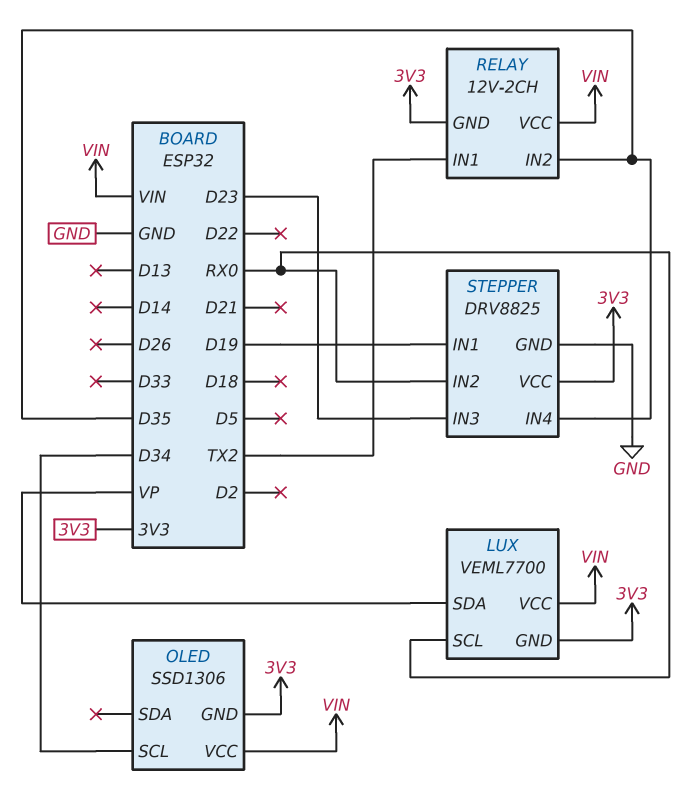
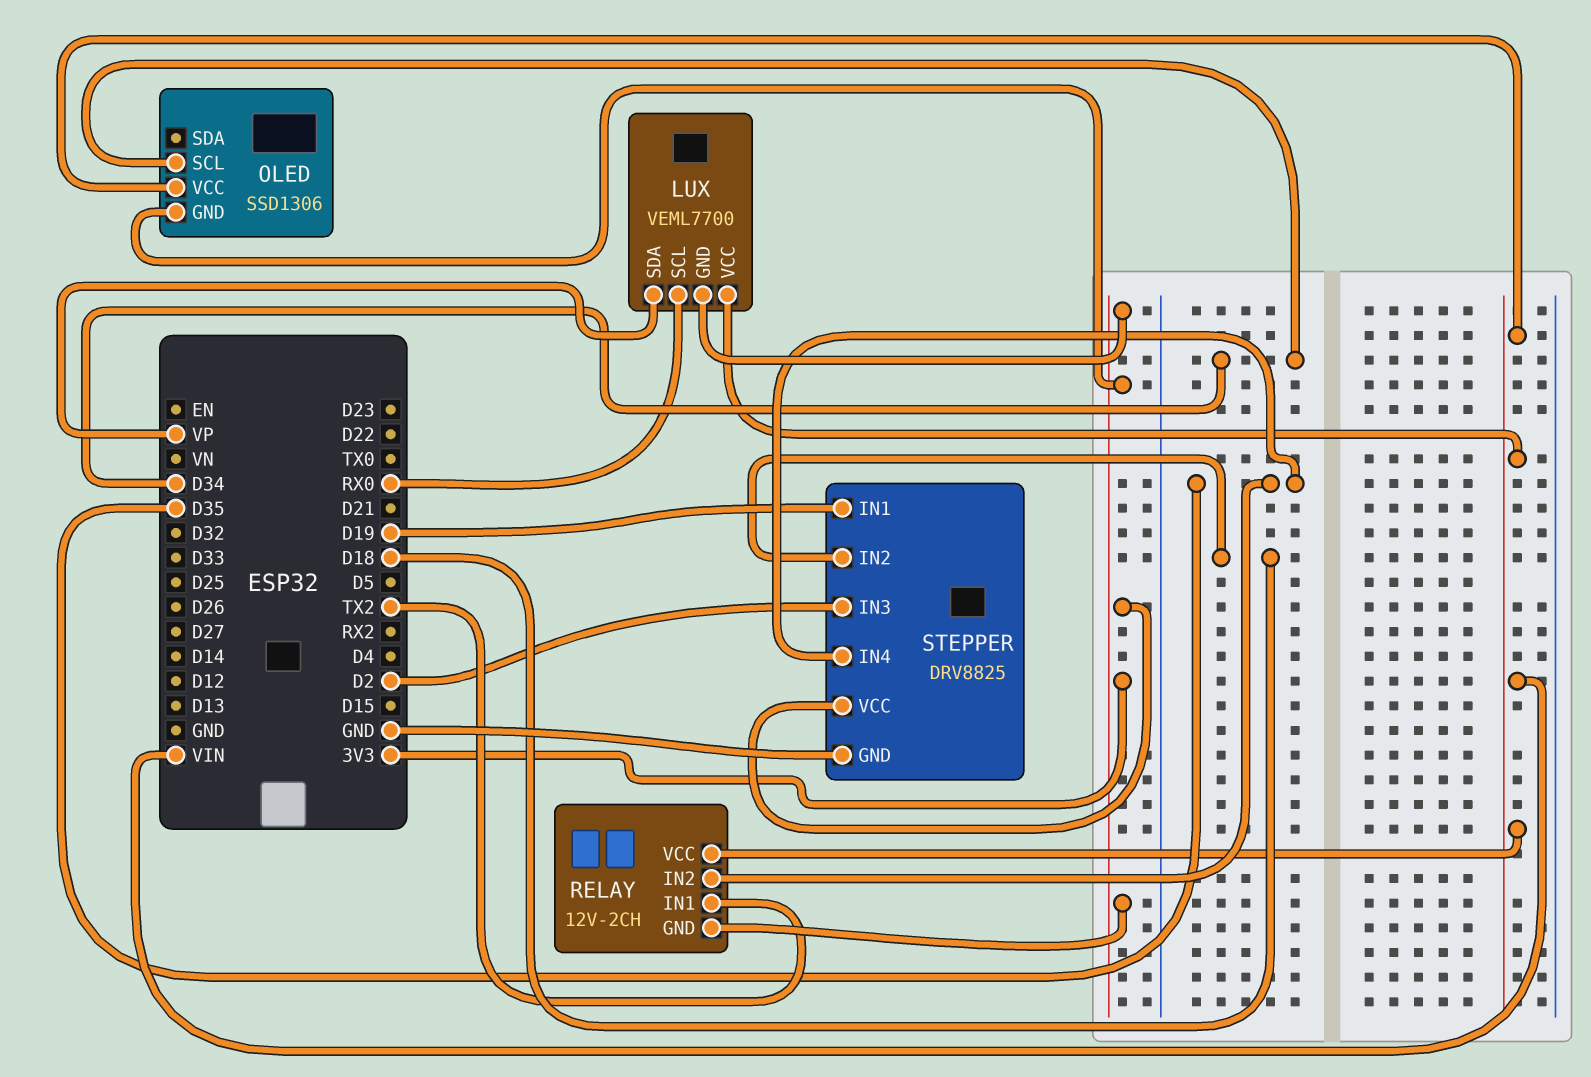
STEPPER pin IN2: RX0 -> D18
STEPPER pin IN3: D23 -> D2

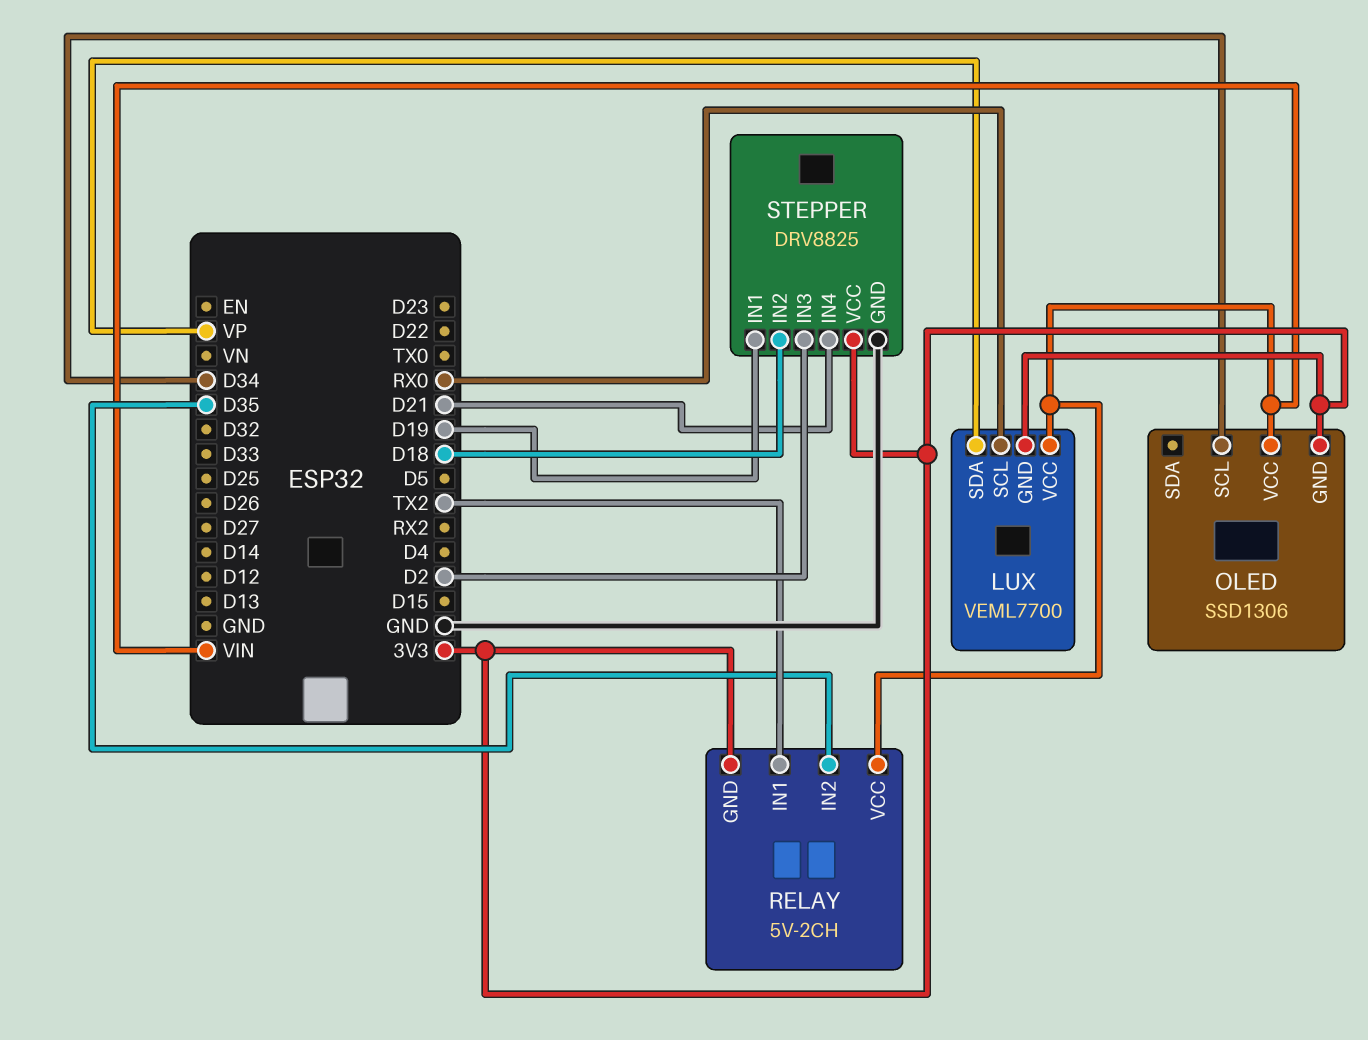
RELAY: 12V-2CH -> 5V-2CH
STEPPER pin IN4: D35 -> D21

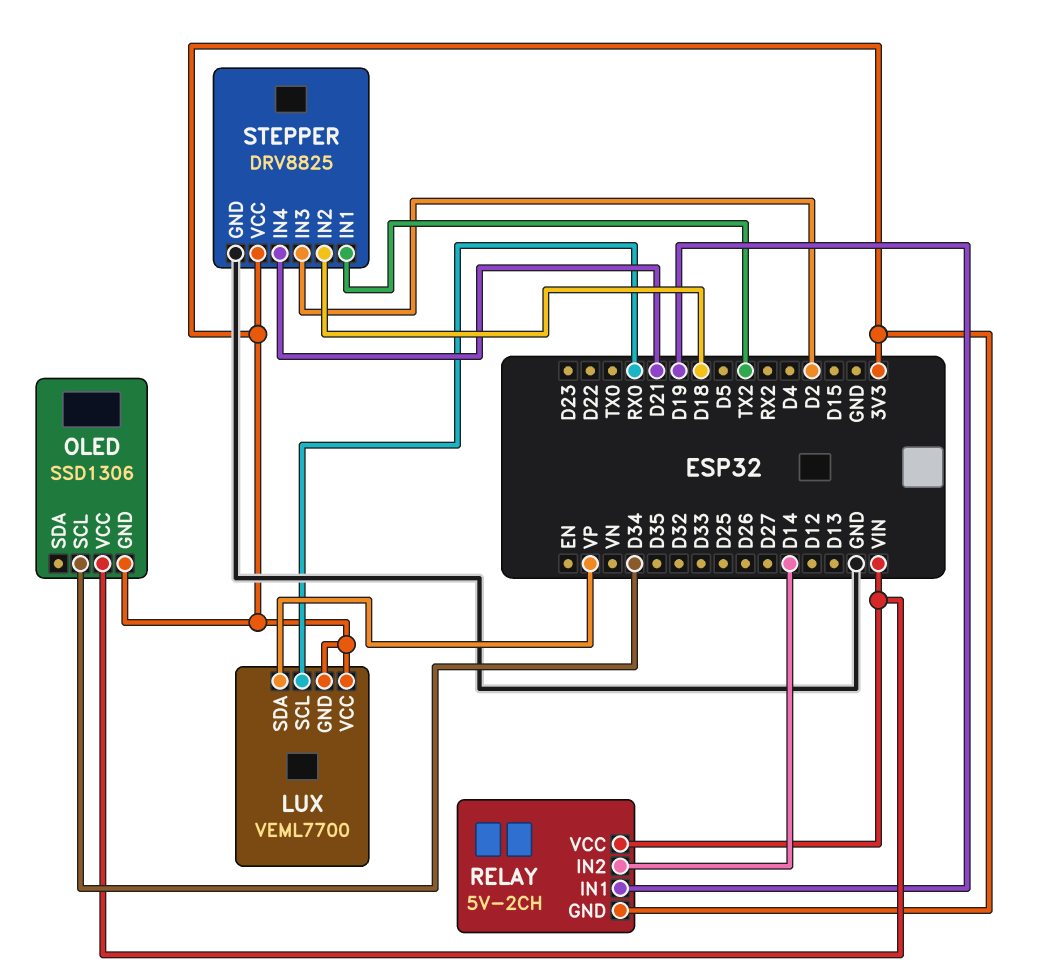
LUX pin VCC: VIN -> 3V3
RELAY pin IN1: TX2 -> D19
RELAY pin IN2: D35 -> D14
STEPPER pin IN1: D19 -> TX2

